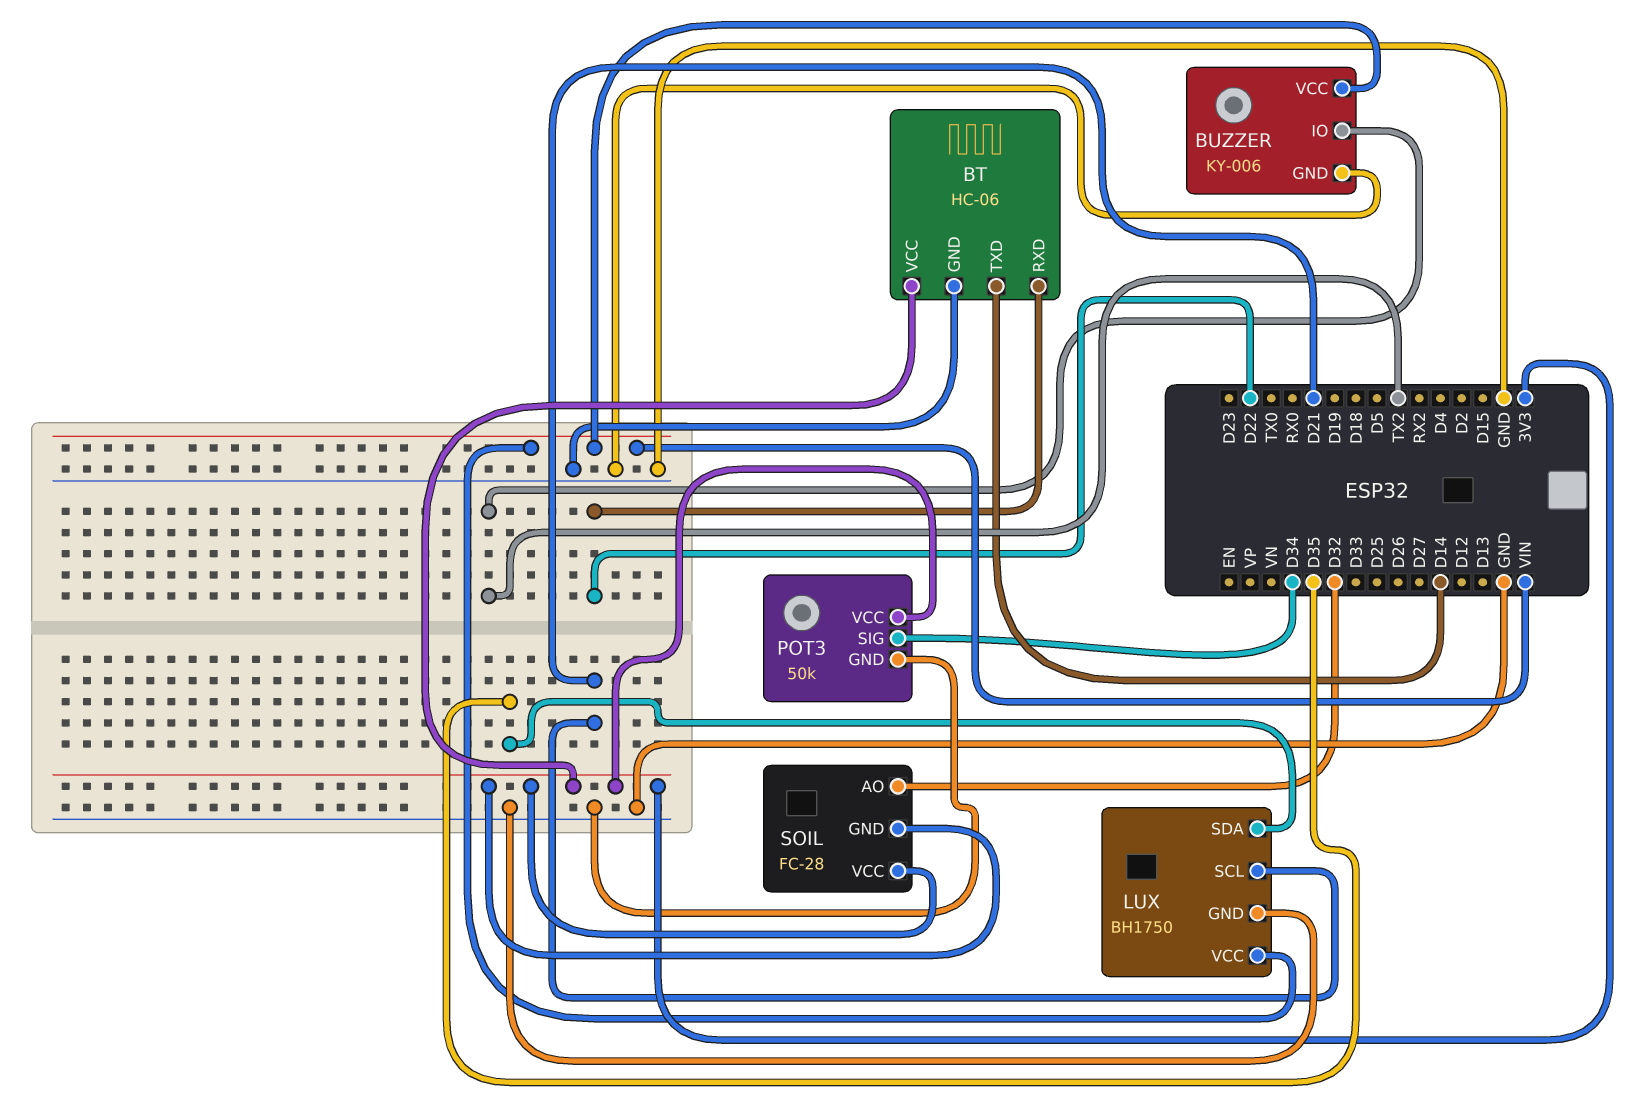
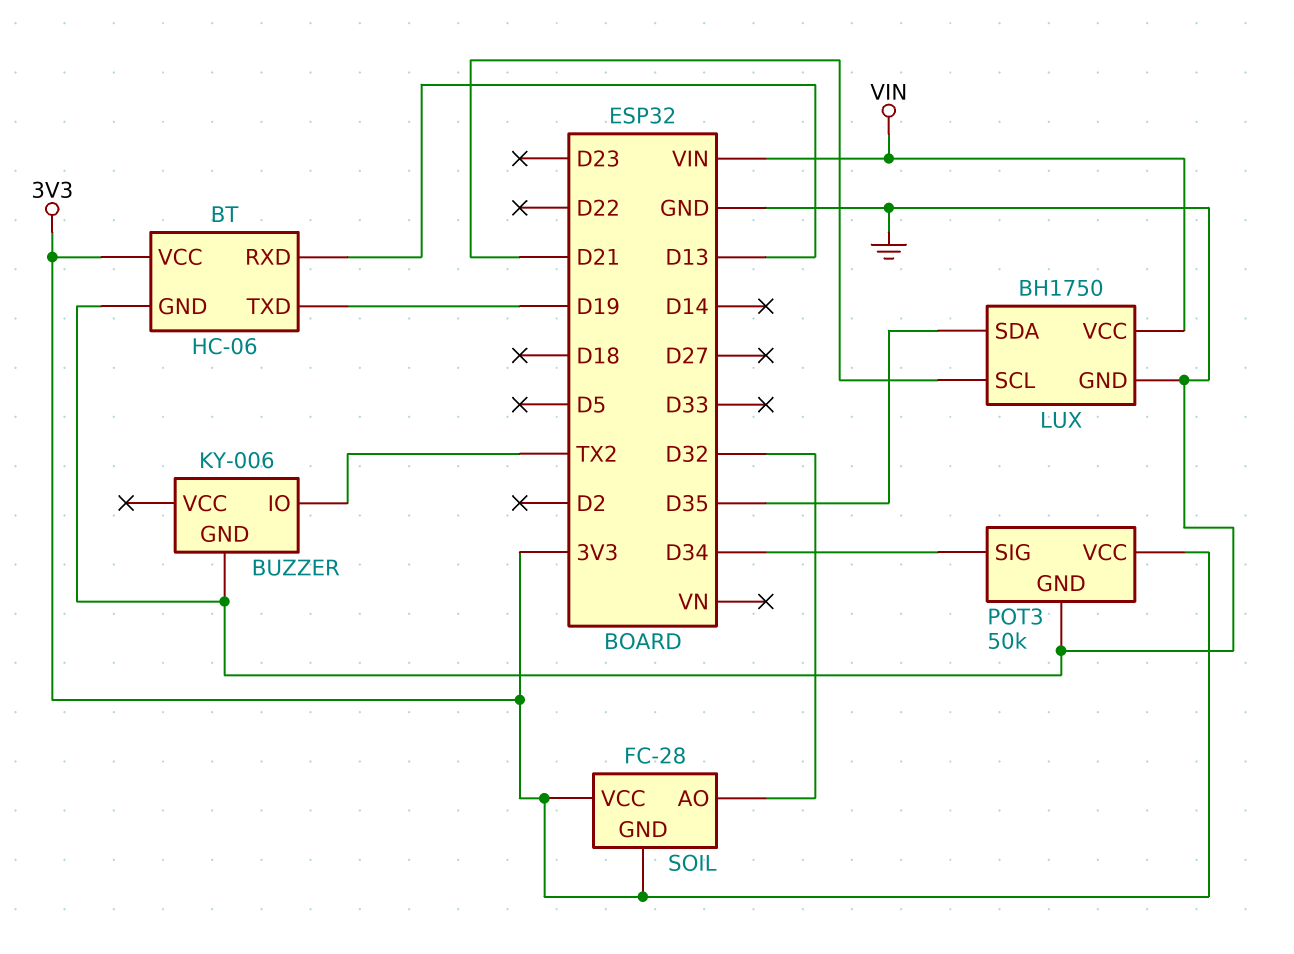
BT pin RXD: D22 -> D13
BT pin TXD: D14 -> D19
BUZZER pin VCC: VIN -> none

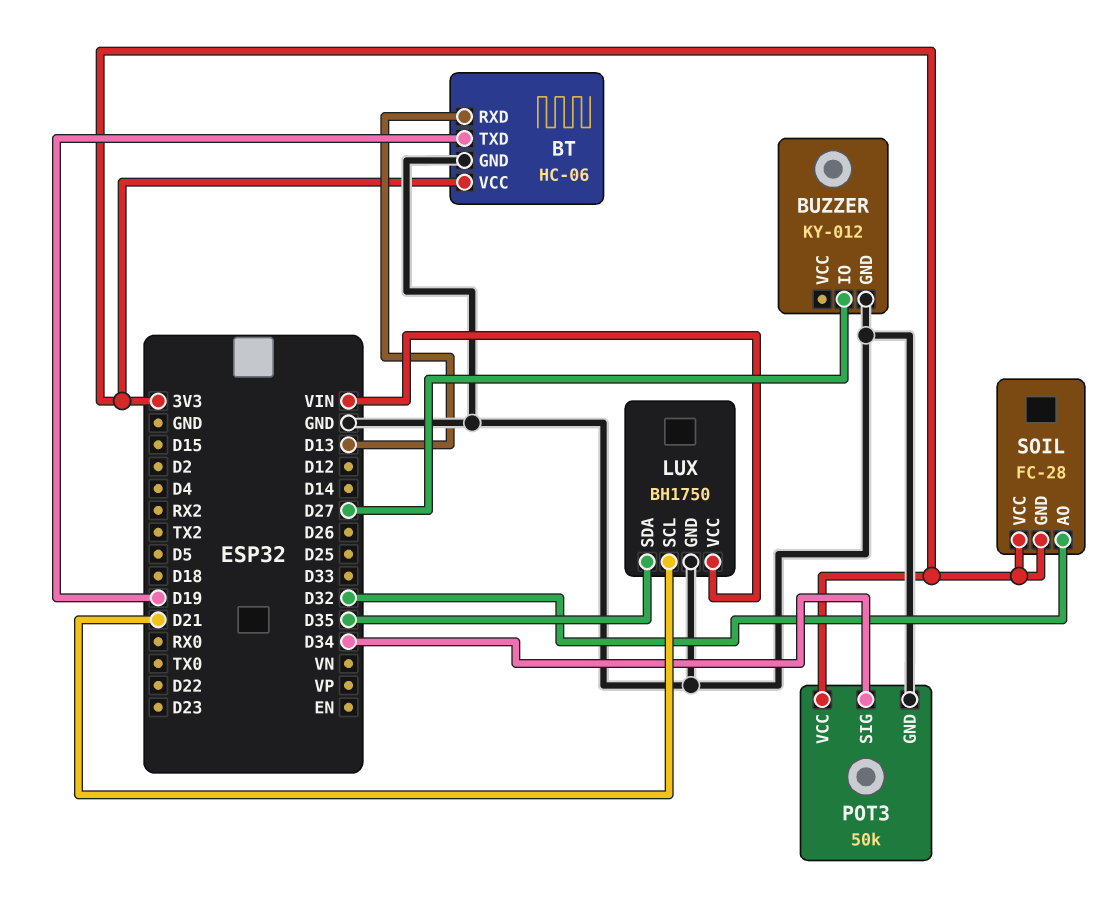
BUZZER: KY-006 -> KY-012
BUZZER pin IO: TX2 -> D27

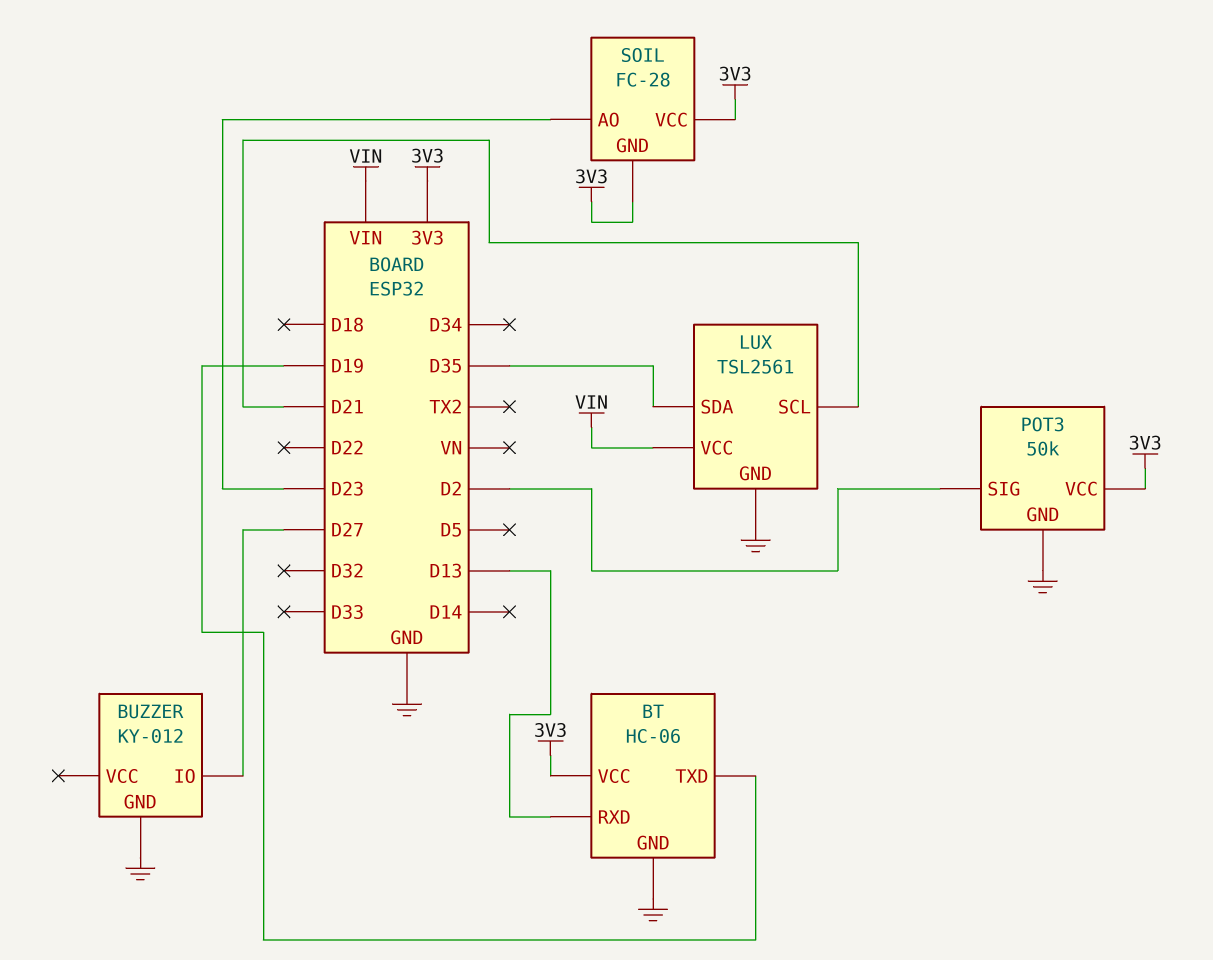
LUX: BH1750 -> TSL2561
POT3 pin SIG: D34 -> D2
SOIL pin AO: D32 -> D23

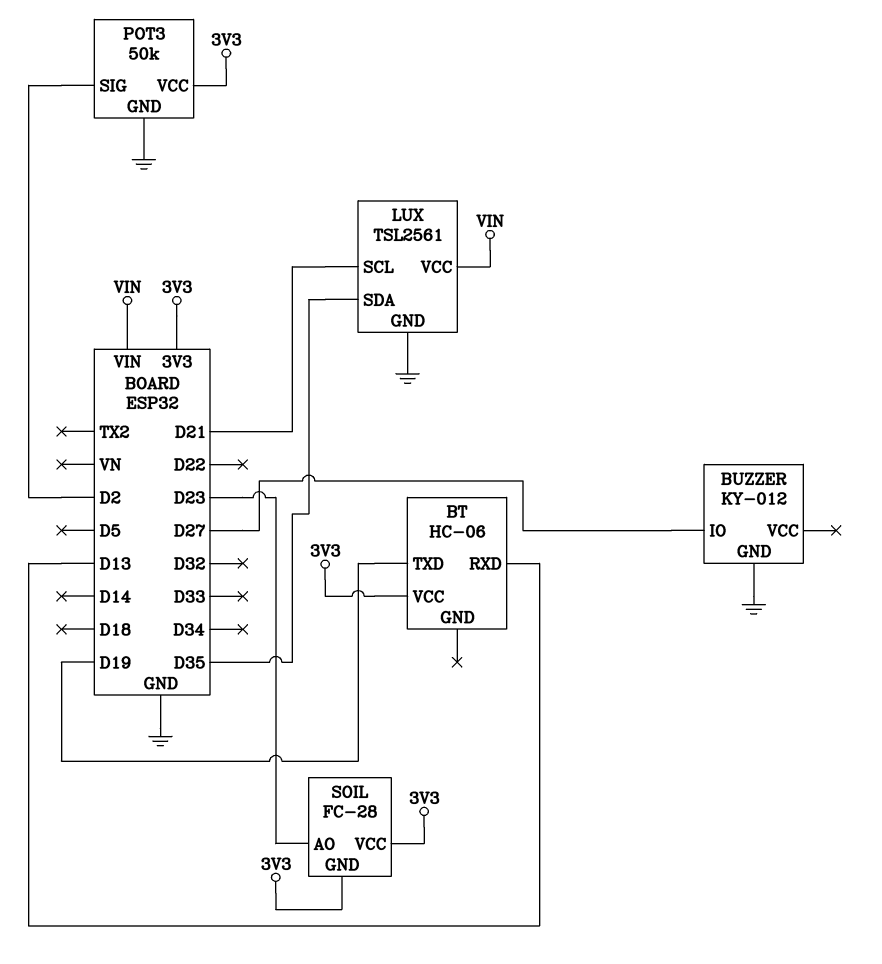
BT pin GND: GND -> none

